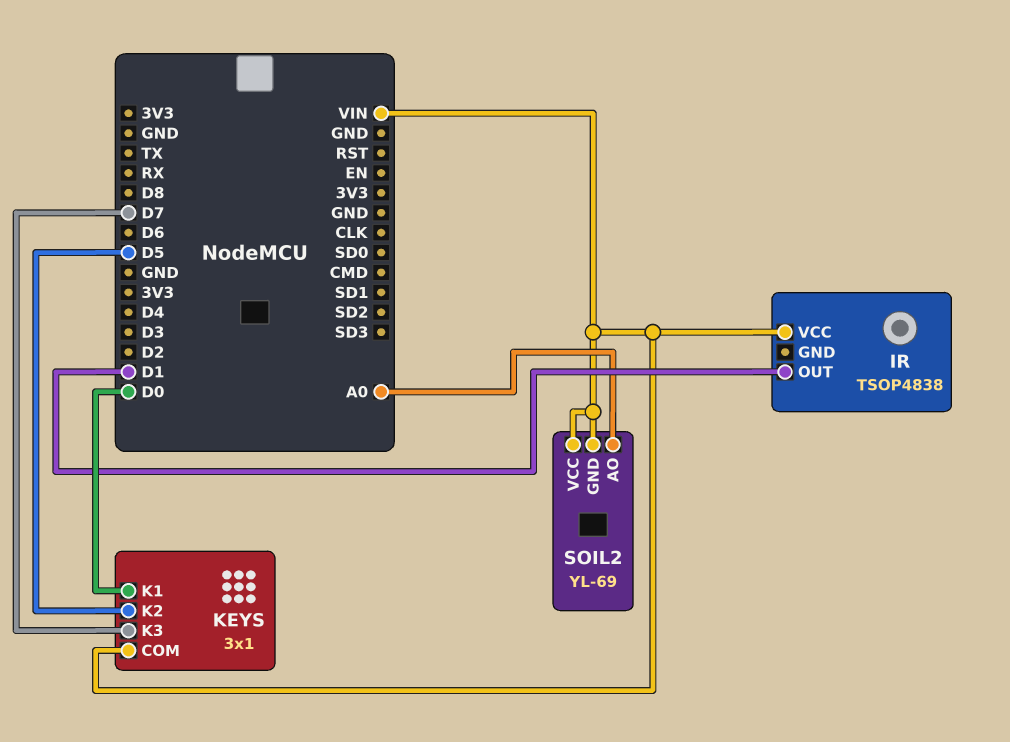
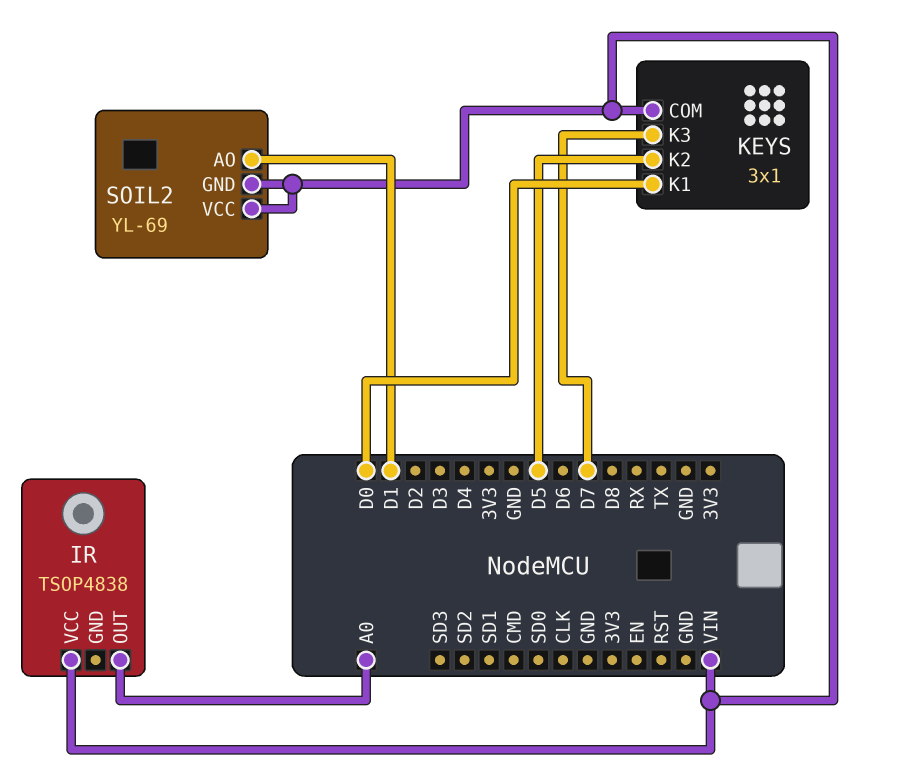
IR pin OUT: D1 -> A0
SOIL2 pin AO: A0 -> D1

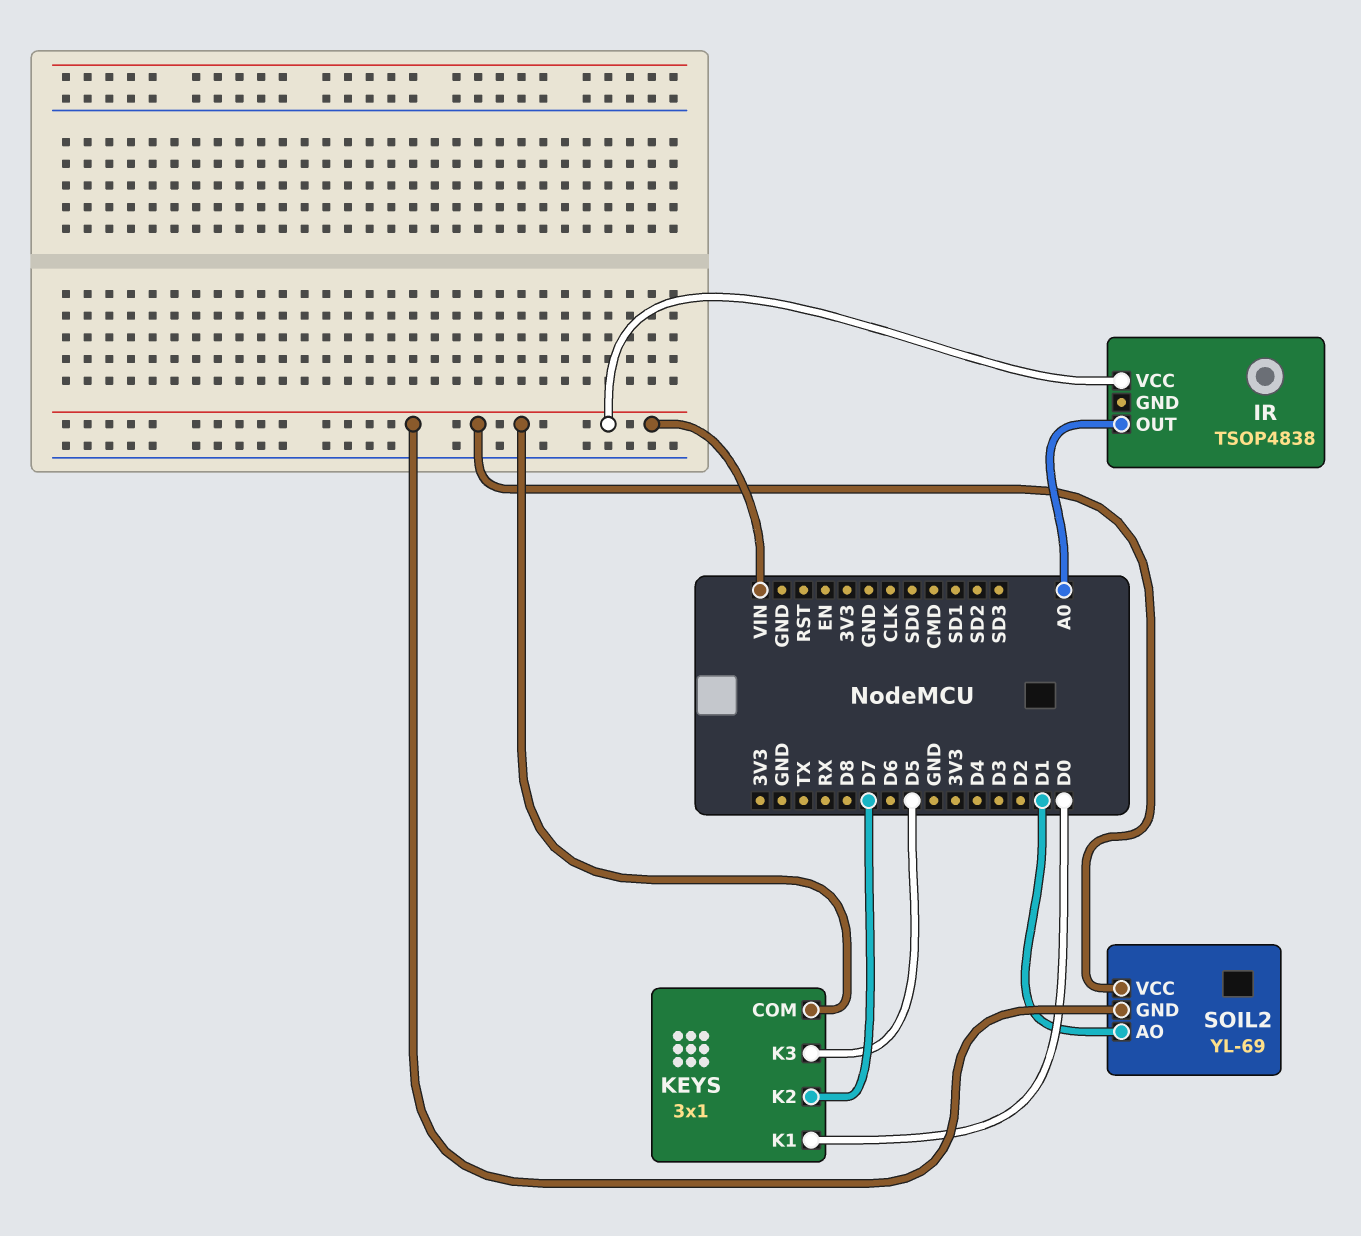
KEYS pin K2: D5 -> D7
KEYS pin K3: D7 -> D5

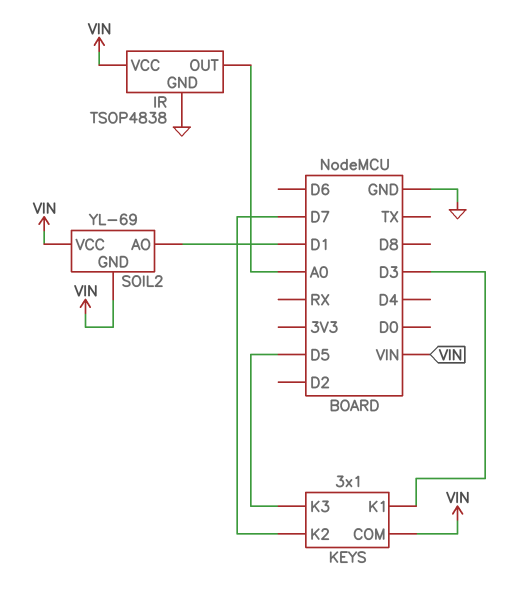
IR pin GND: none -> GND
KEYS pin K1: D0 -> D3

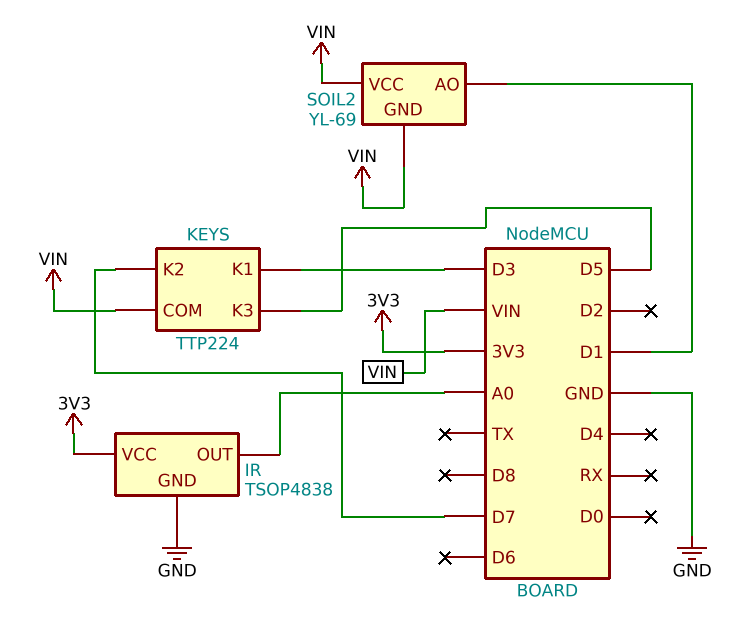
IR pin VCC: VIN -> 3V3
KEYS: 3x1 -> TTP224

